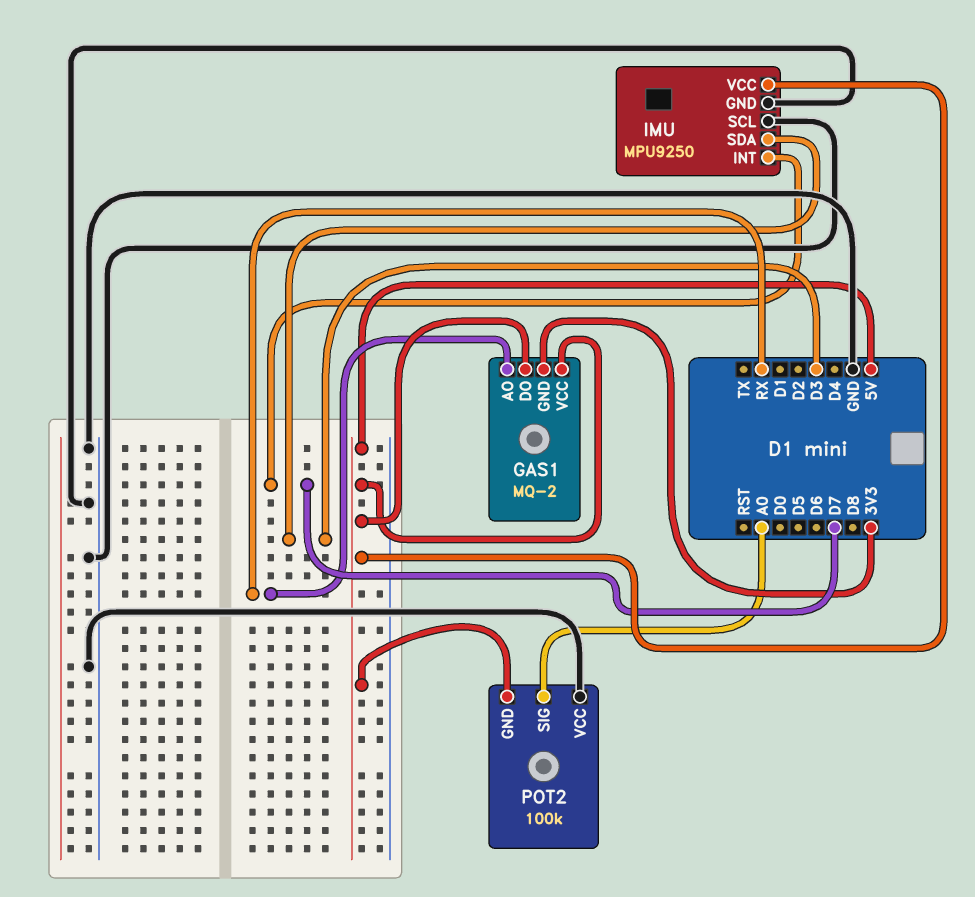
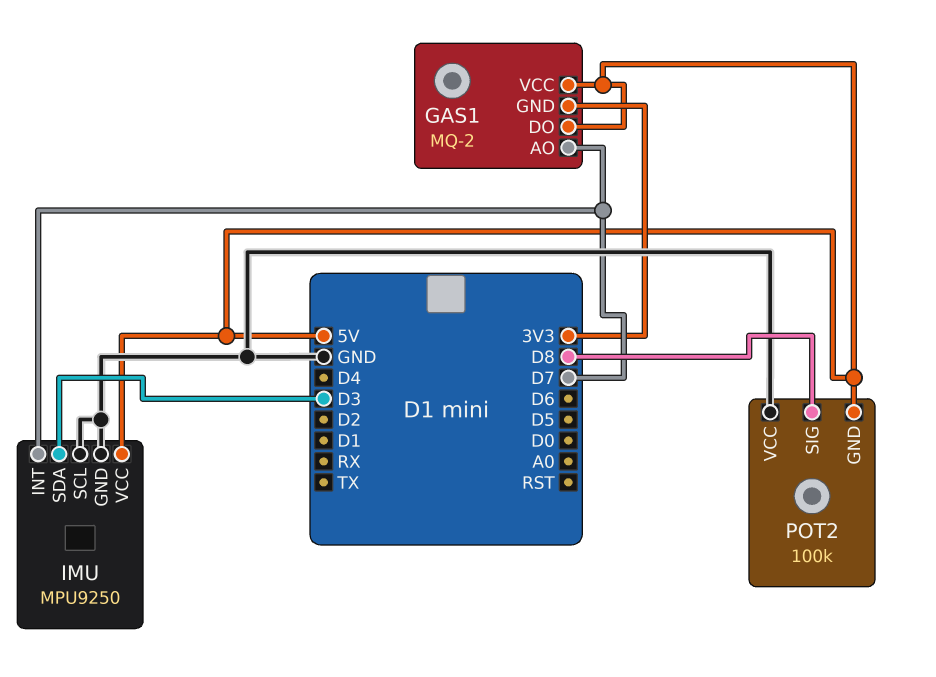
GAS1 pin AO: RX -> D7
POT2 pin SIG: A0 -> D8

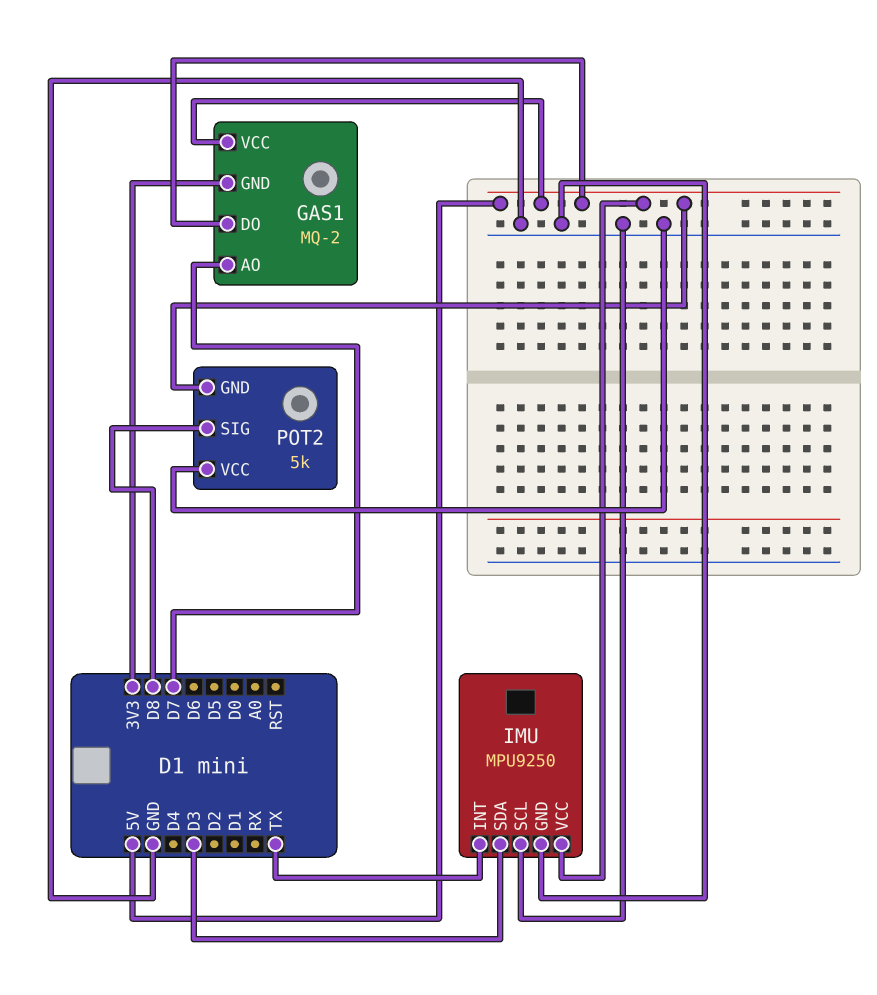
IMU pin INT: D7 -> TX
POT2: 100k -> 5k

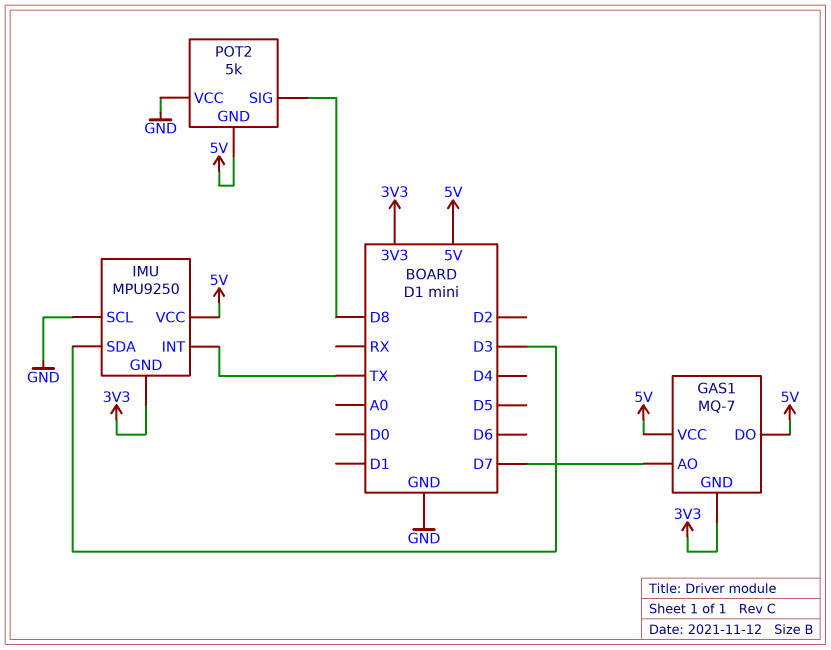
GAS1: MQ-2 -> MQ-7
IMU pin GND: GND -> 3V3

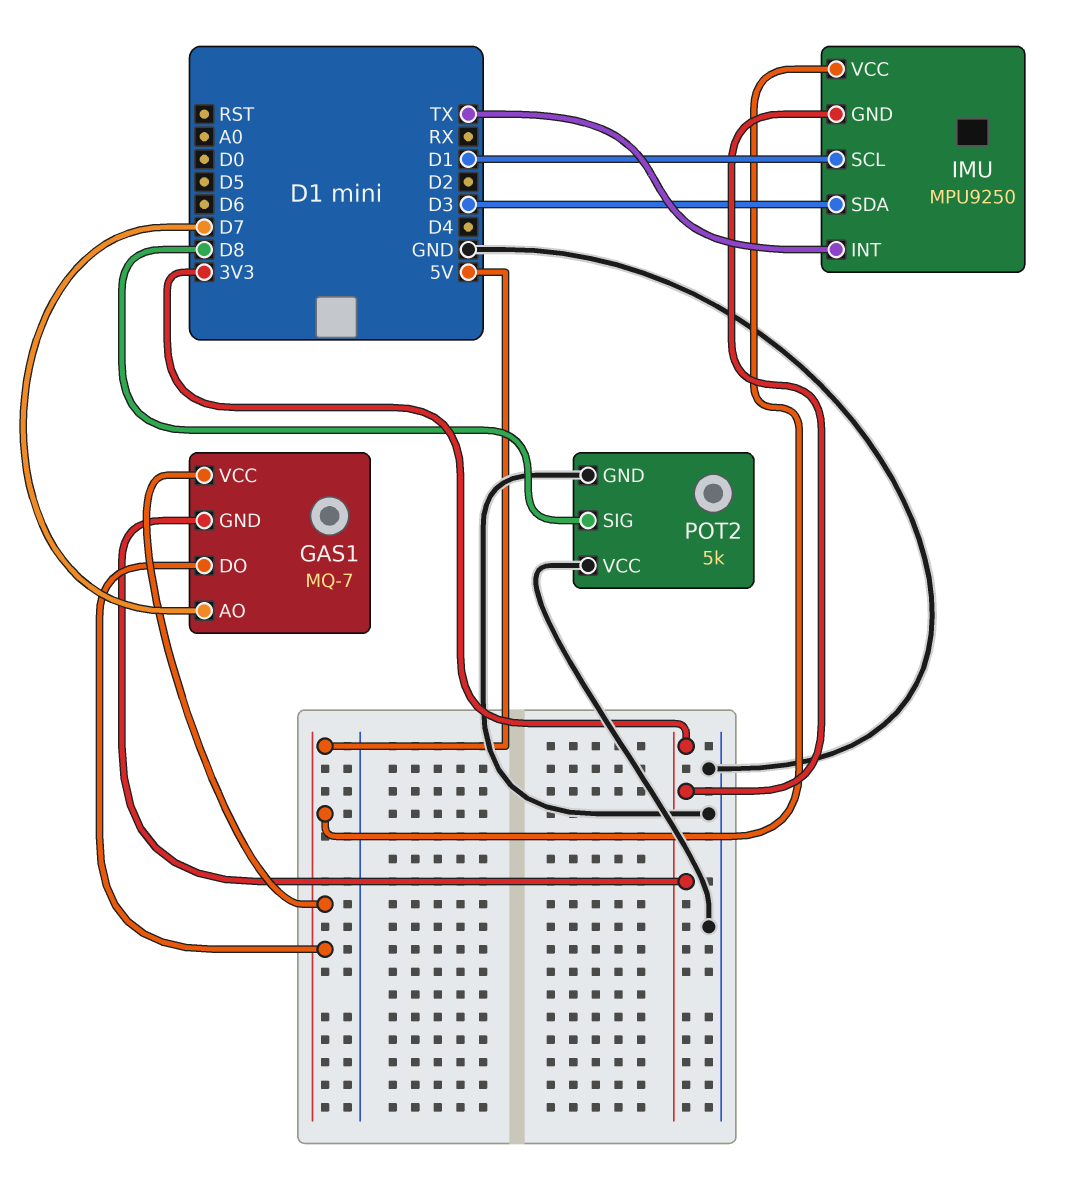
IMU pin SCL: GND -> D1
POT2 pin GND: 5V -> GND

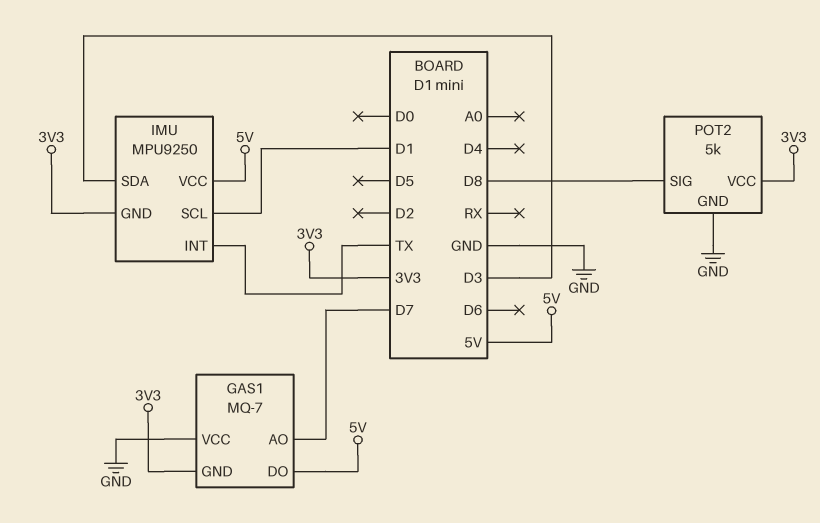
GAS1 pin VCC: 5V -> GND
POT2 pin VCC: GND -> 3V3

